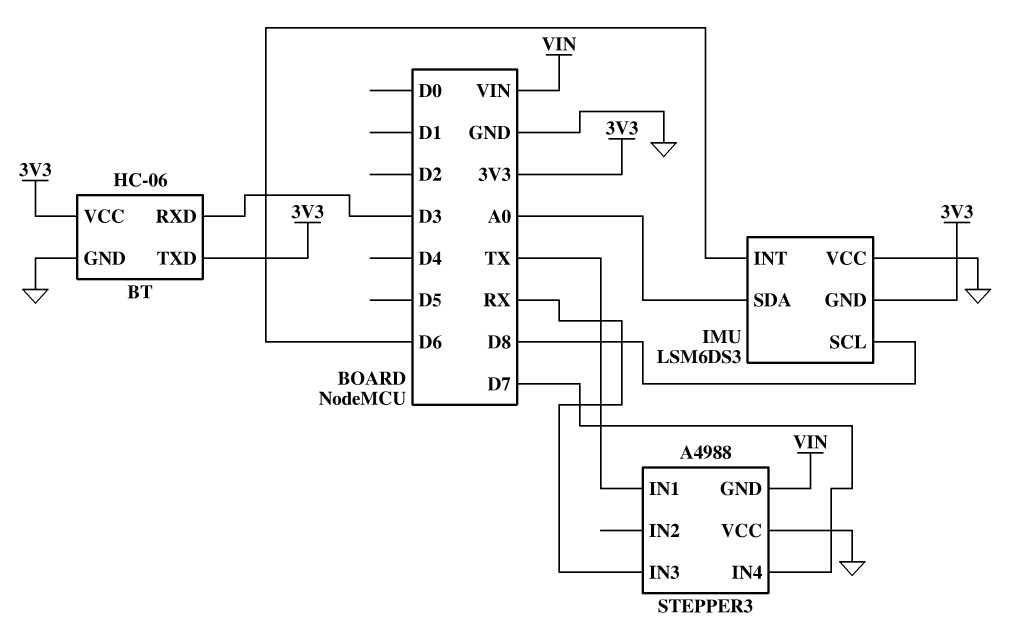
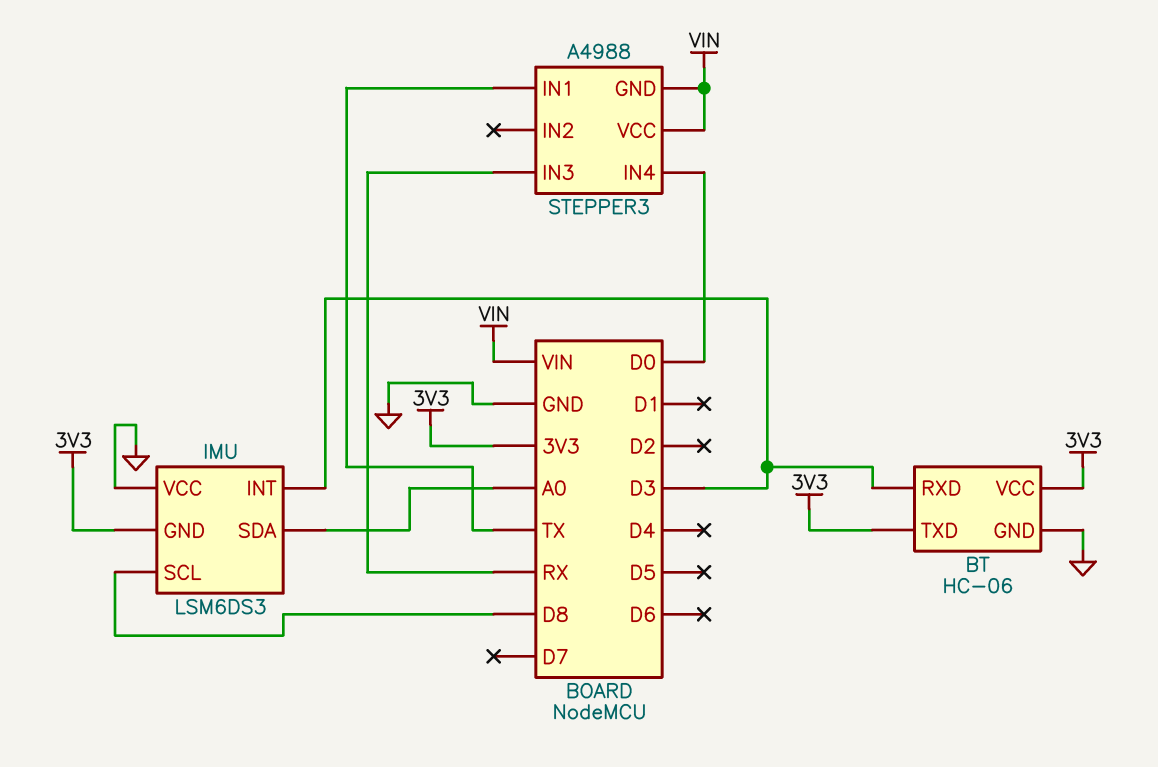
IMU pin INT: D6 -> D3
STEPPER3 pin IN4: D7 -> D0
STEPPER3 pin VCC: GND -> VIN

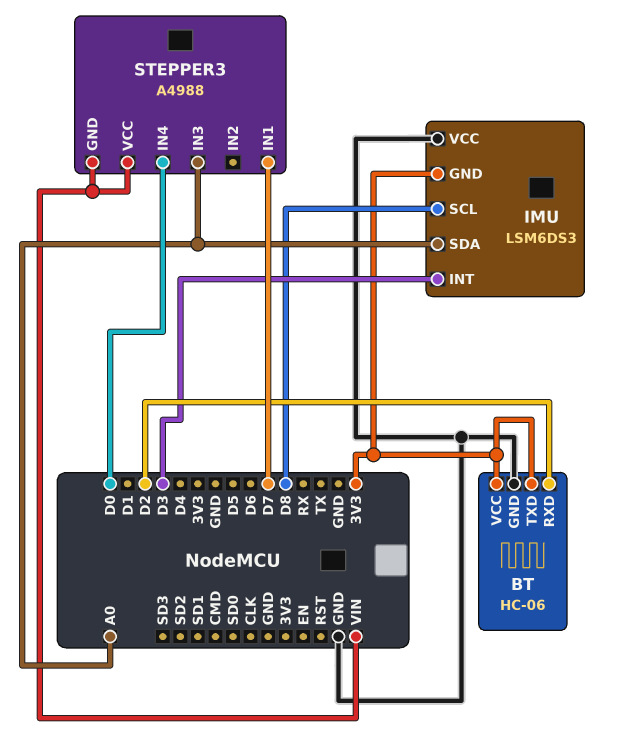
BT pin RXD: D3 -> D2
STEPPER3 pin IN1: TX -> D7
STEPPER3 pin IN3: RX -> A0

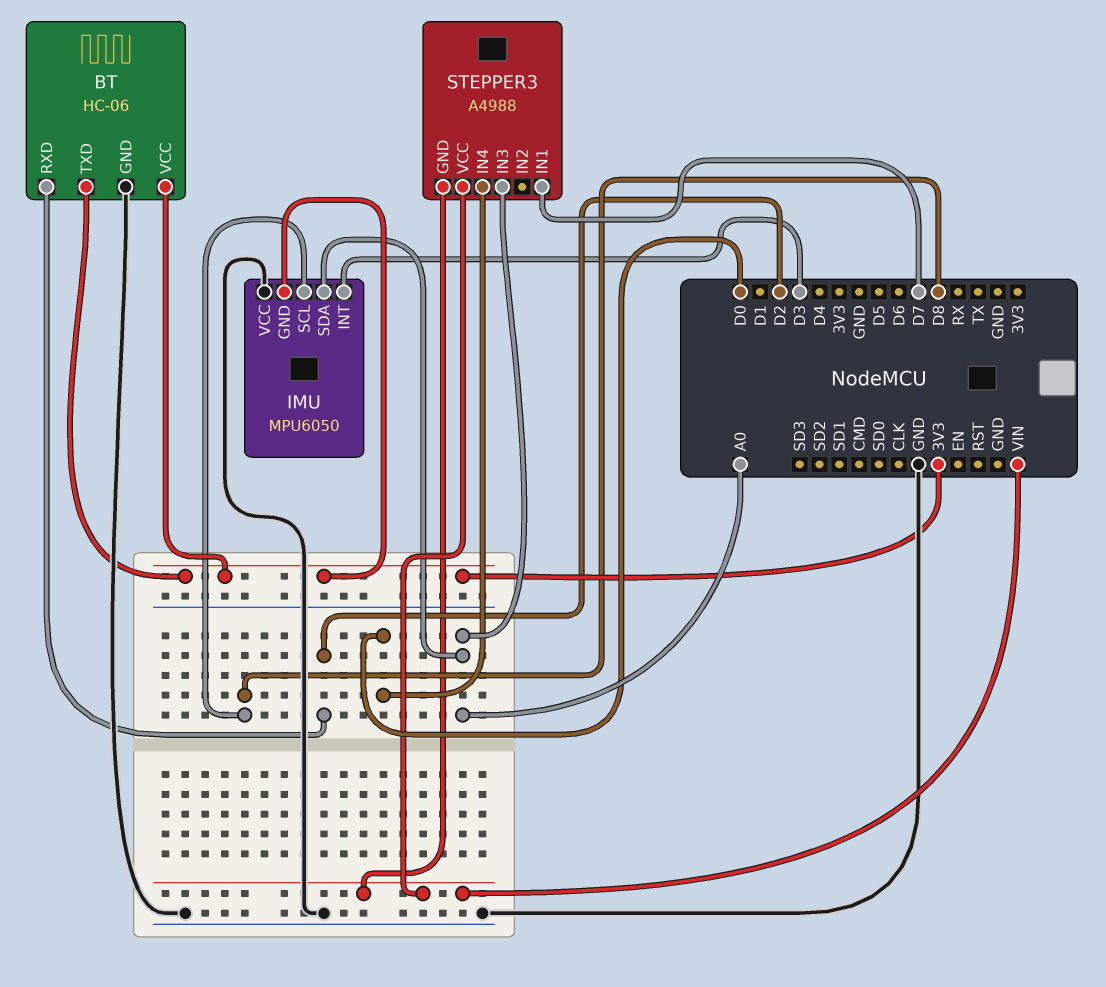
IMU: LSM6DS3 -> MPU6050

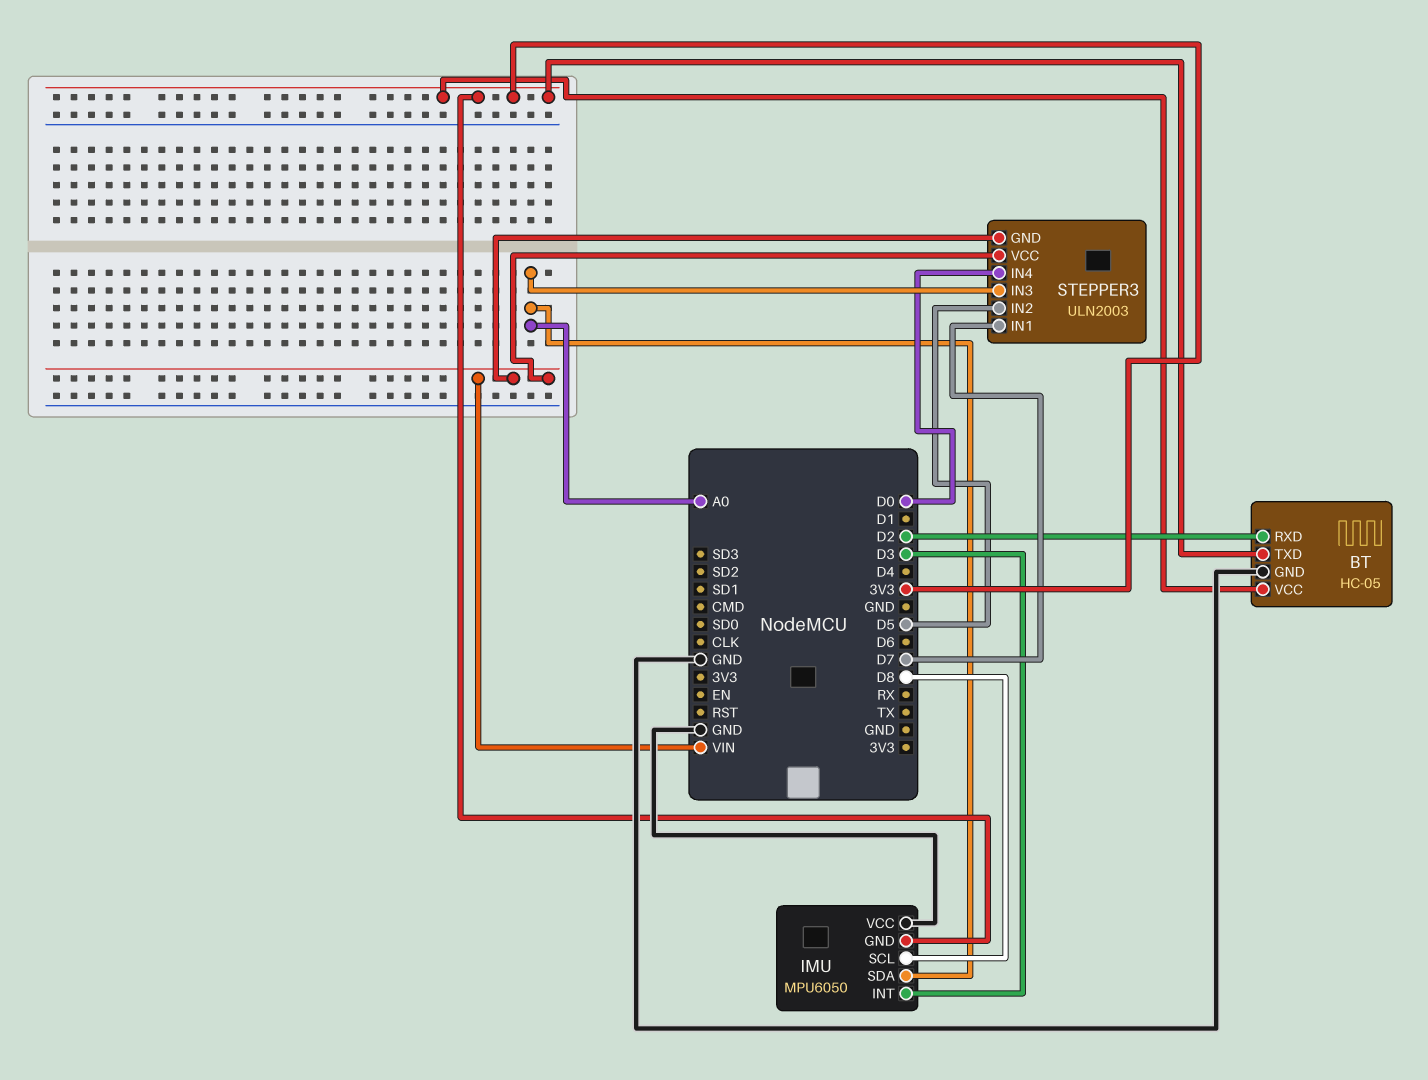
BT: HC-06 -> HC-05
STEPPER3: A4988 -> ULN2003
STEPPER3 pin IN2: none -> D5

